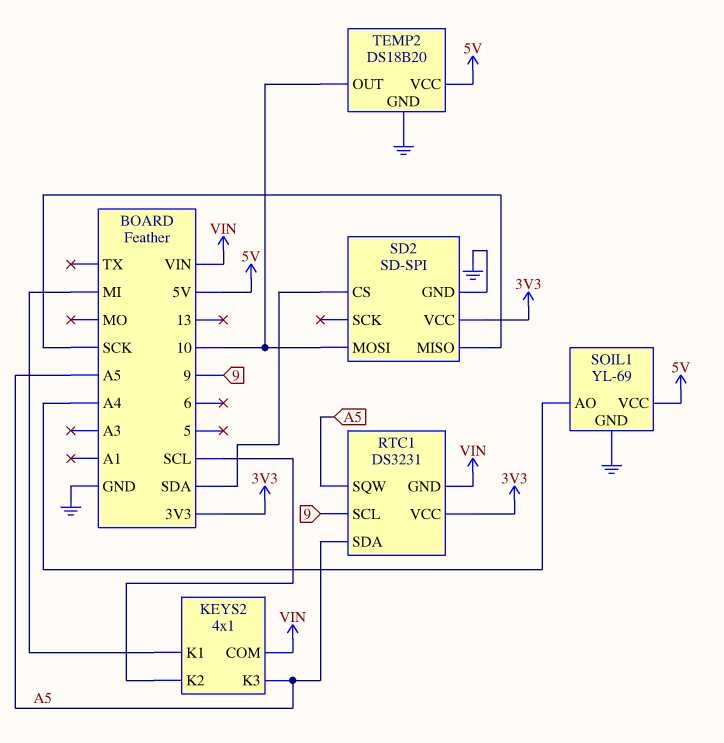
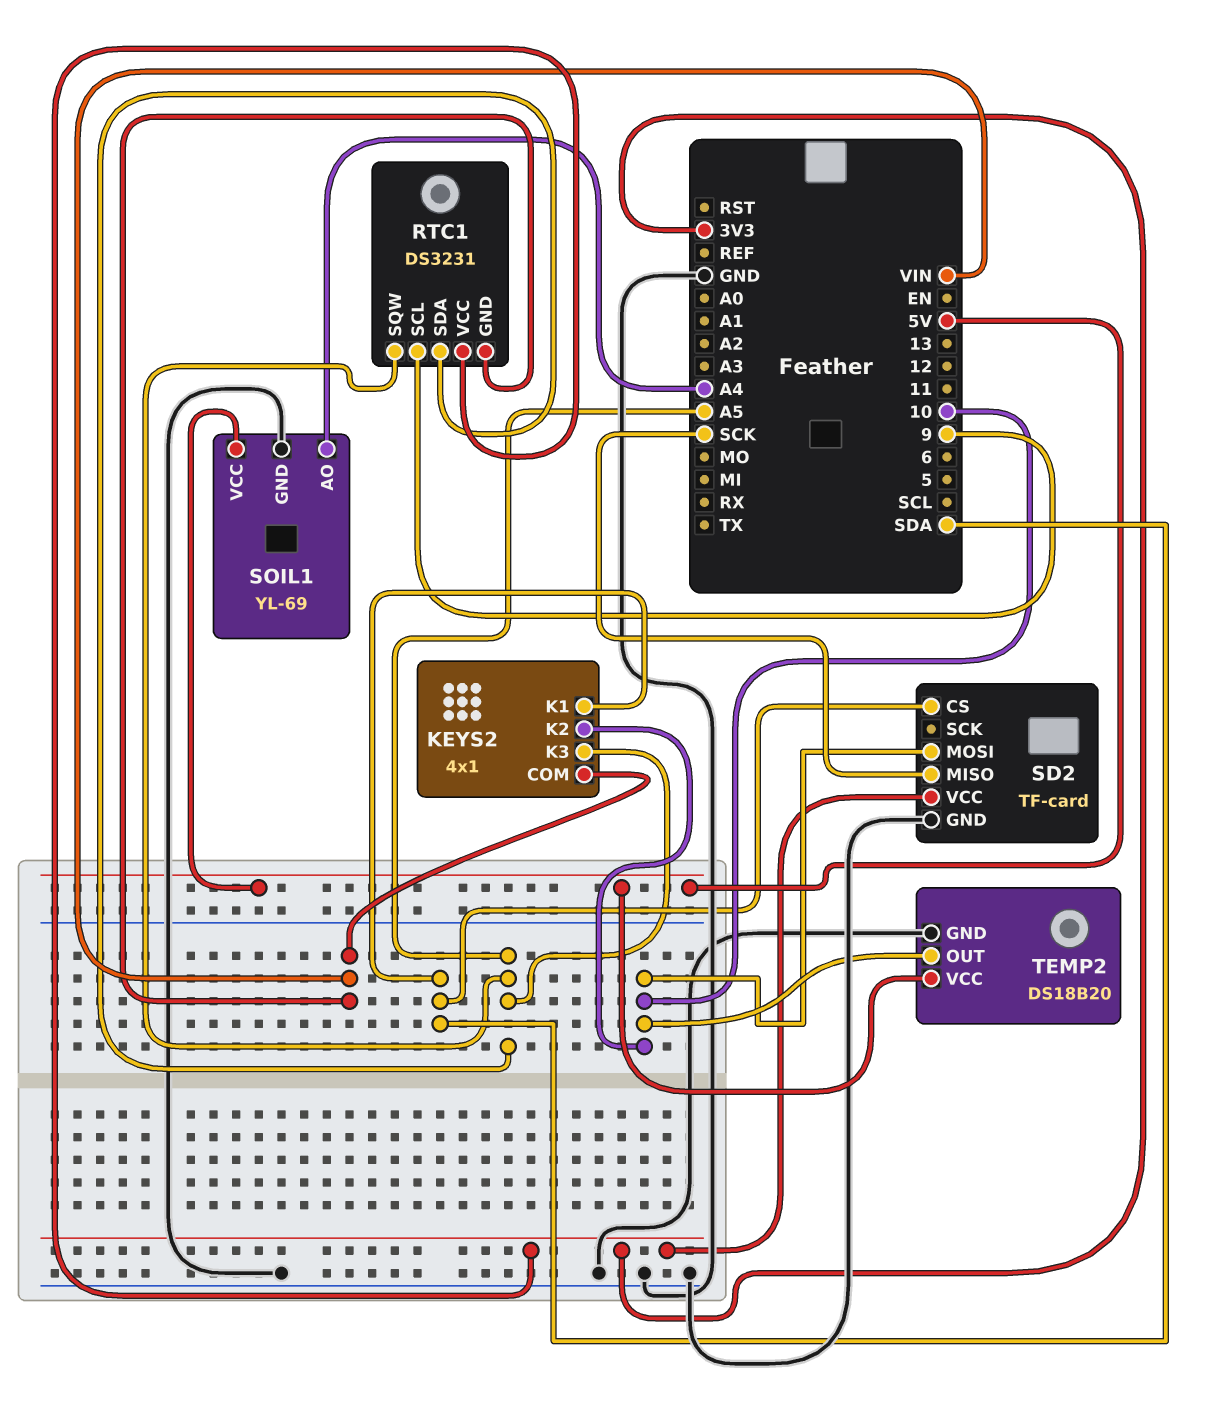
KEYS2 pin K1: MI -> SDA
KEYS2 pin K2: SCL -> 10
SD2: SD-SPI -> TF-card

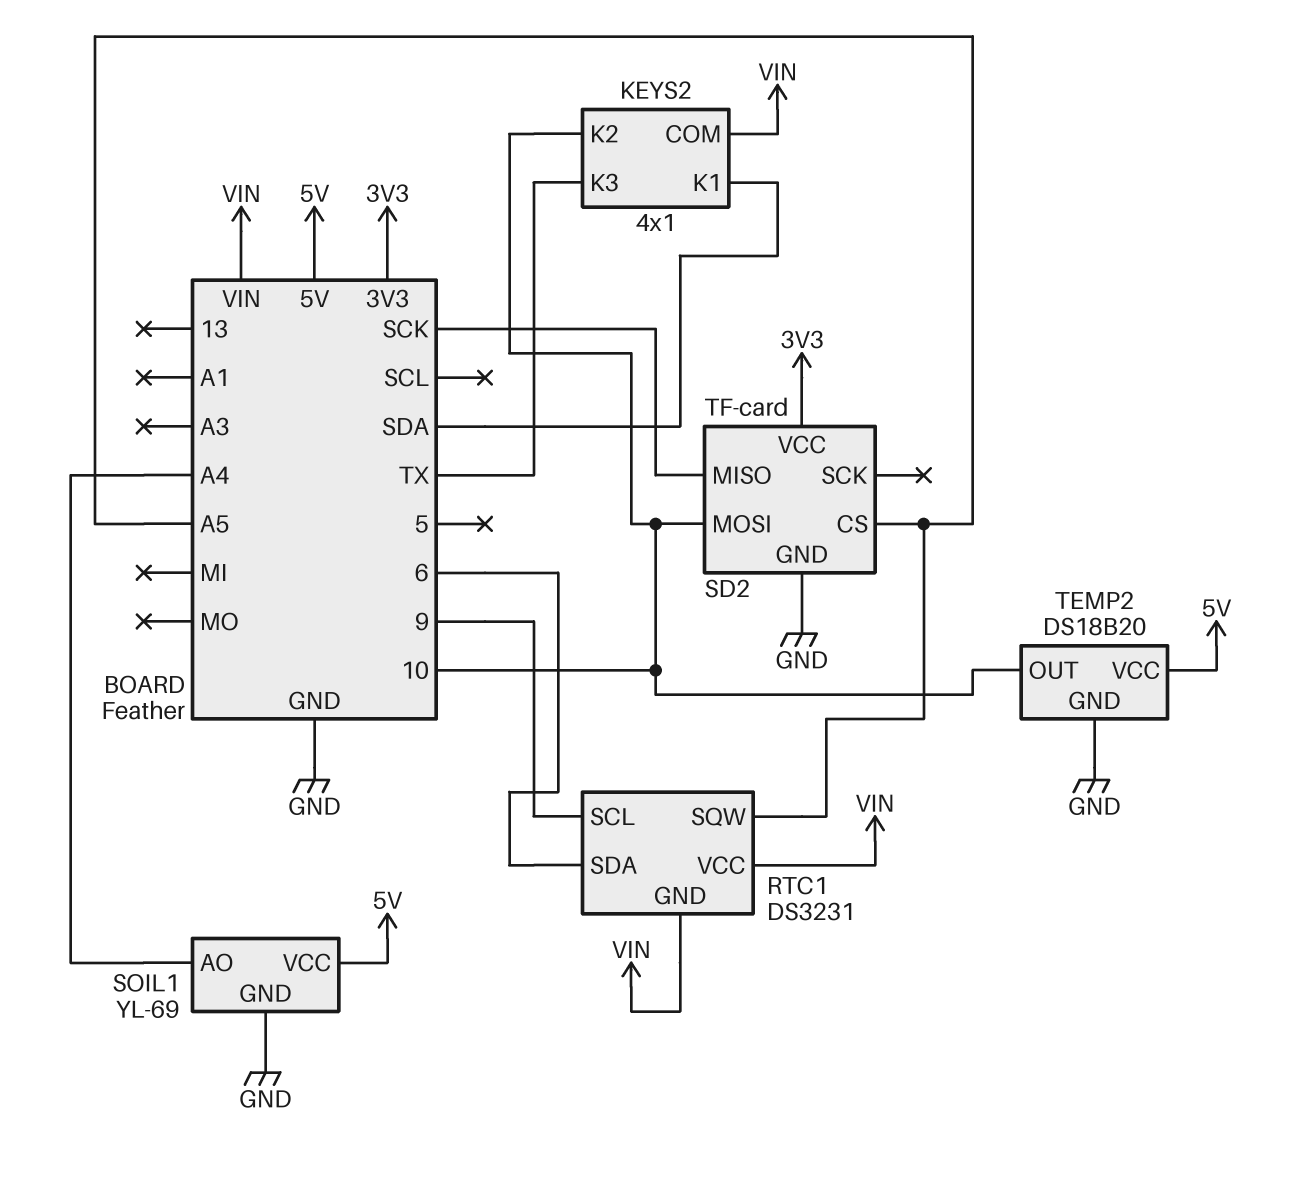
KEYS2 pin K3: A5 -> TX
RTC1 pin SDA: A5 -> 6
RTC1 pin VCC: 3V3 -> VIN
SD2 pin CS: SDA -> A5

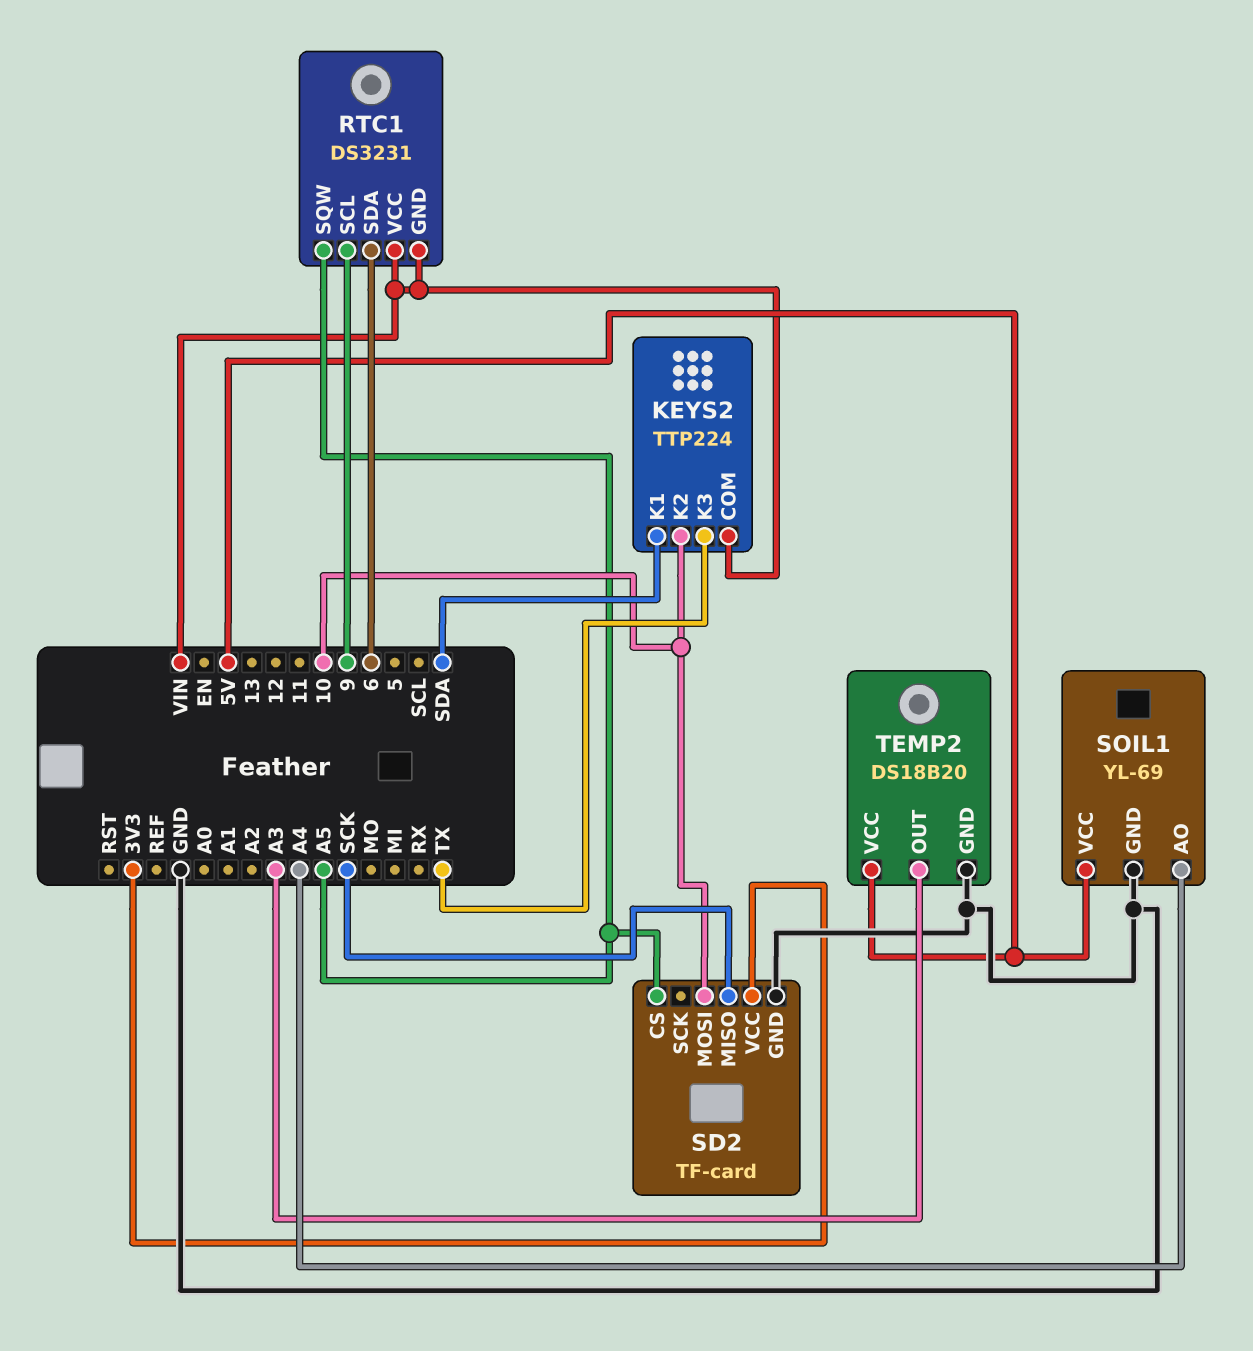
KEYS2: 4x1 -> TTP224
TEMP2 pin OUT: 10 -> A3

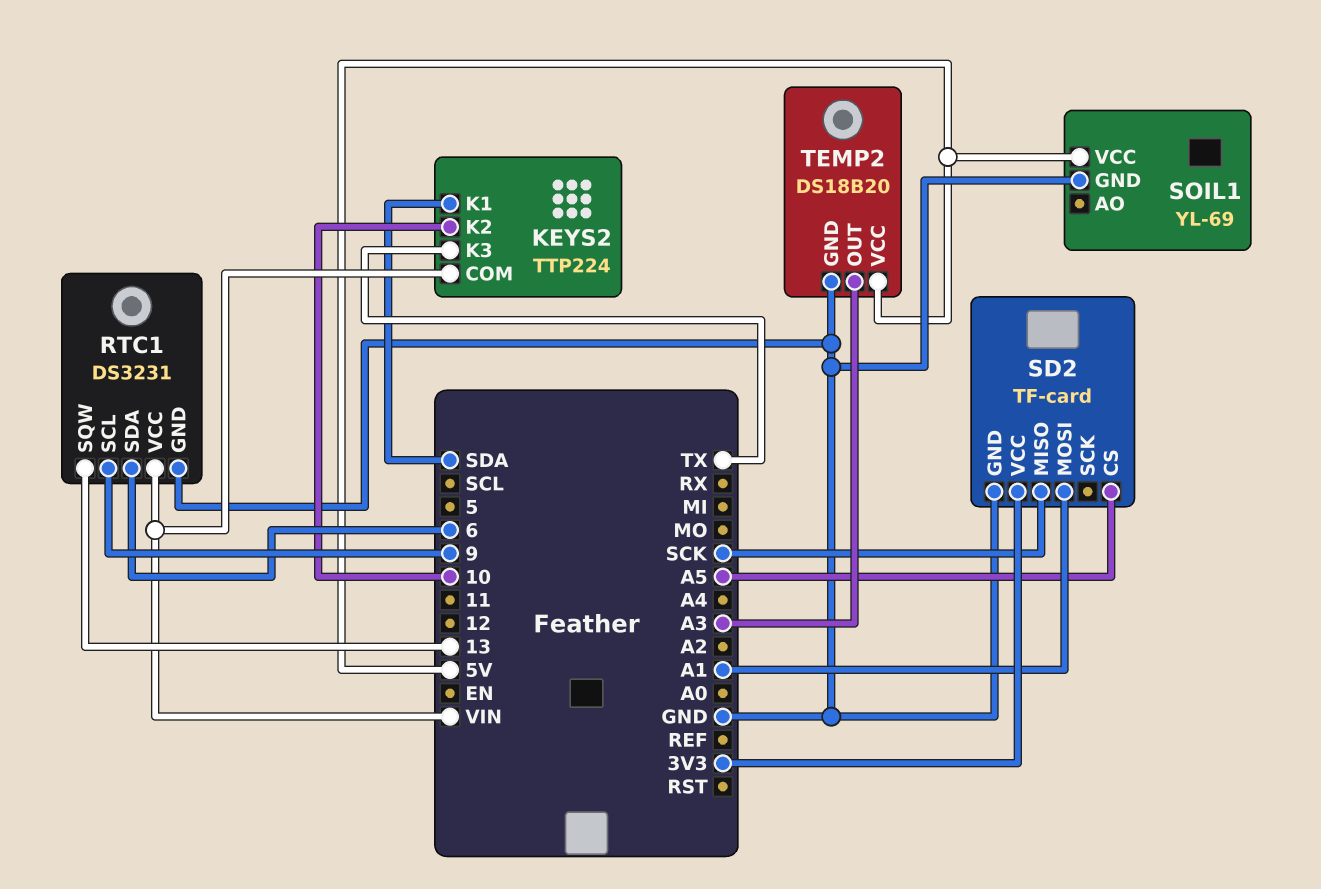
RTC1 pin GND: VIN -> GND
RTC1 pin SQW: A5 -> 13
SD2 pin MOSI: 10 -> A1
SOIL1 pin AO: A4 -> none

